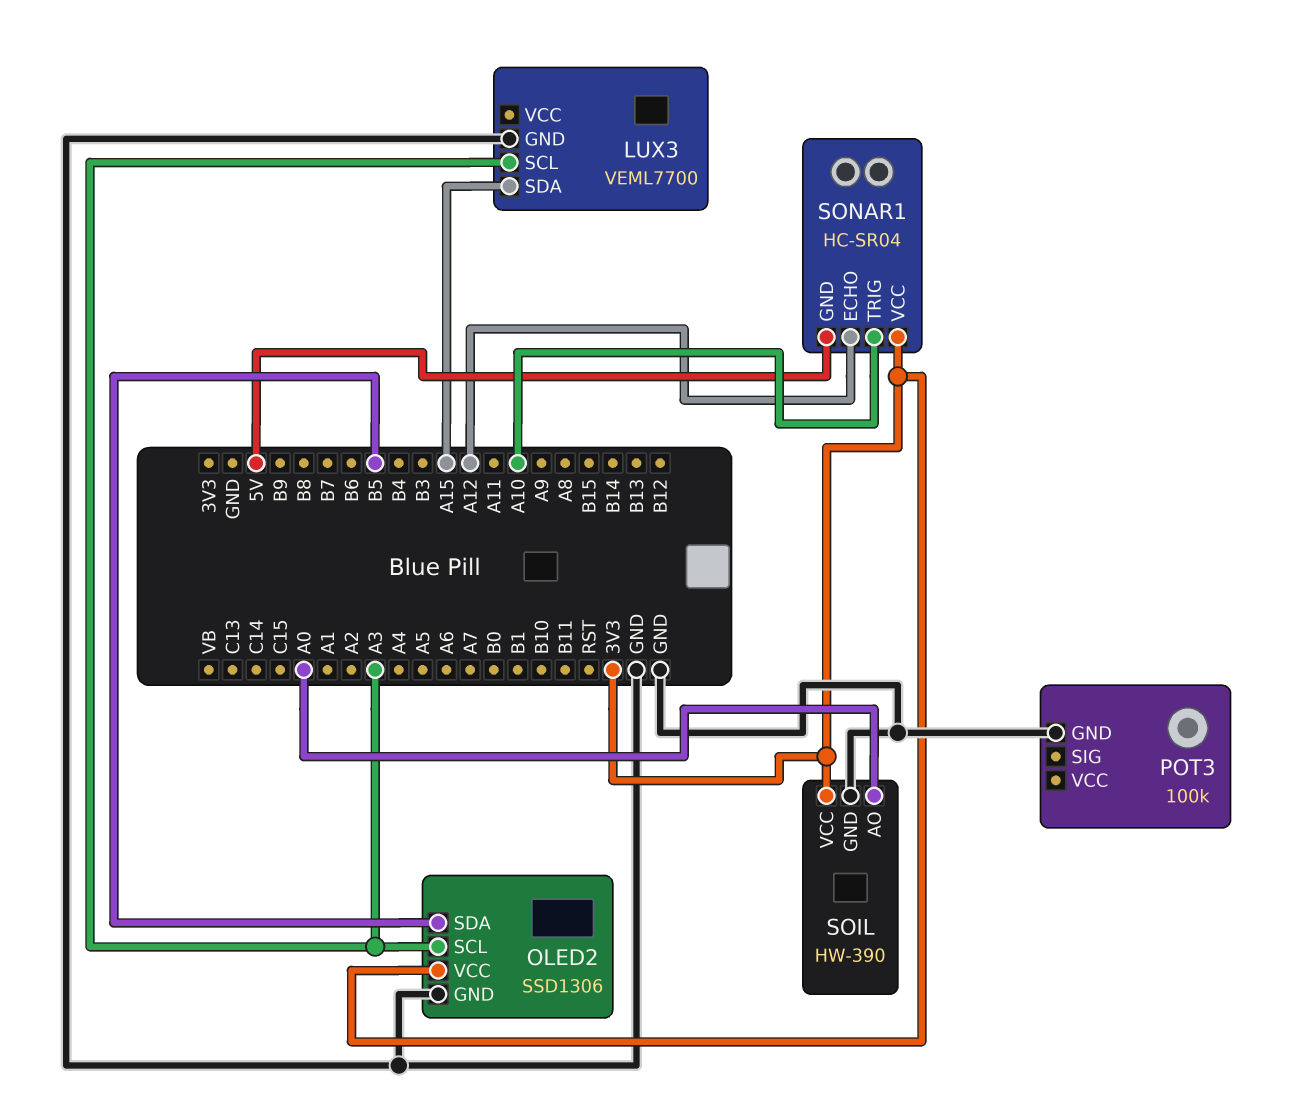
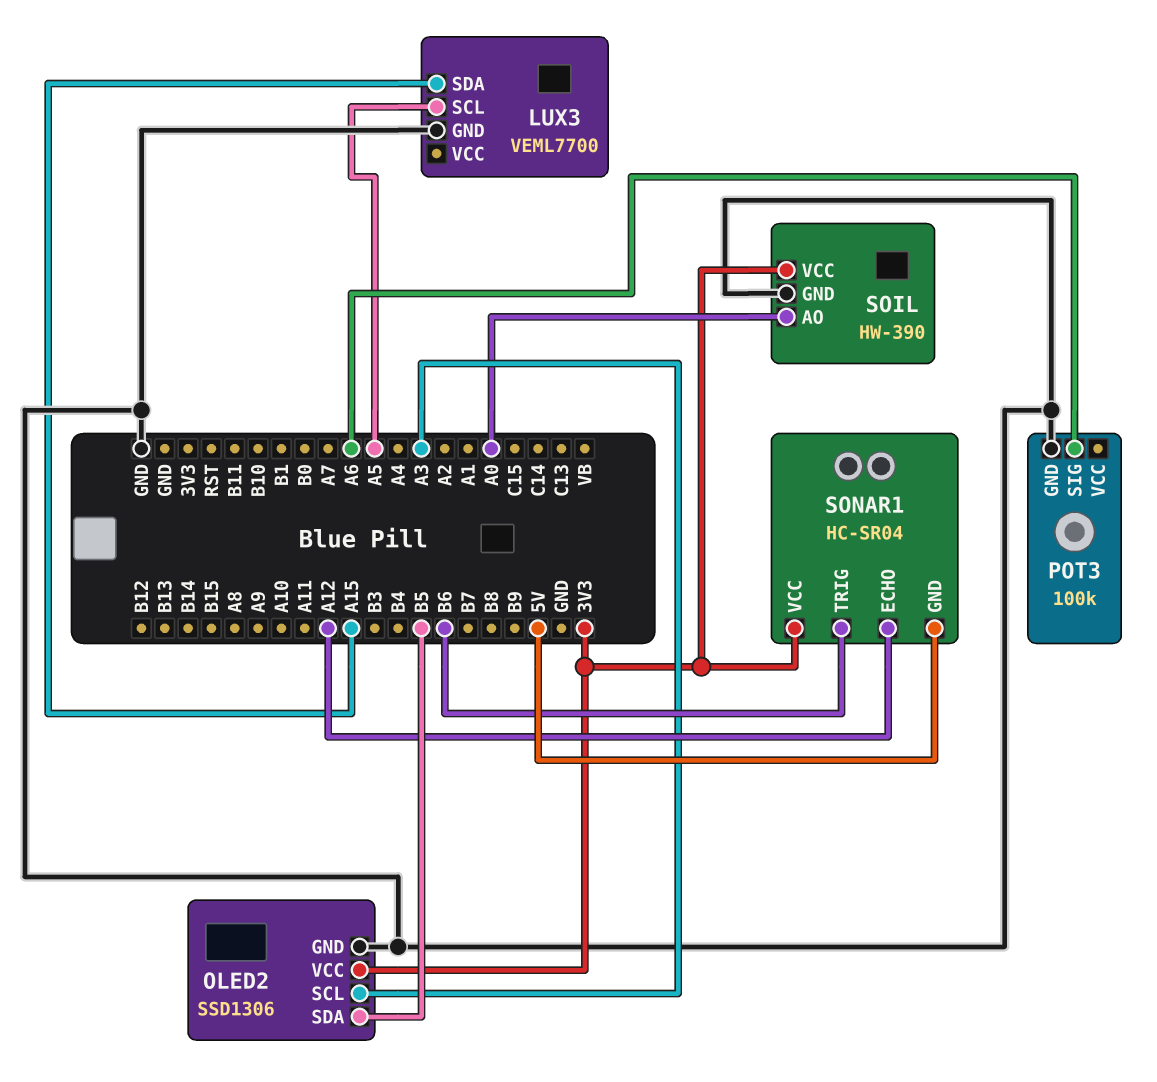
LUX3 pin SCL: A3 -> A5
POT3 pin SIG: none -> A6
SONAR1 pin TRIG: A10 -> B6

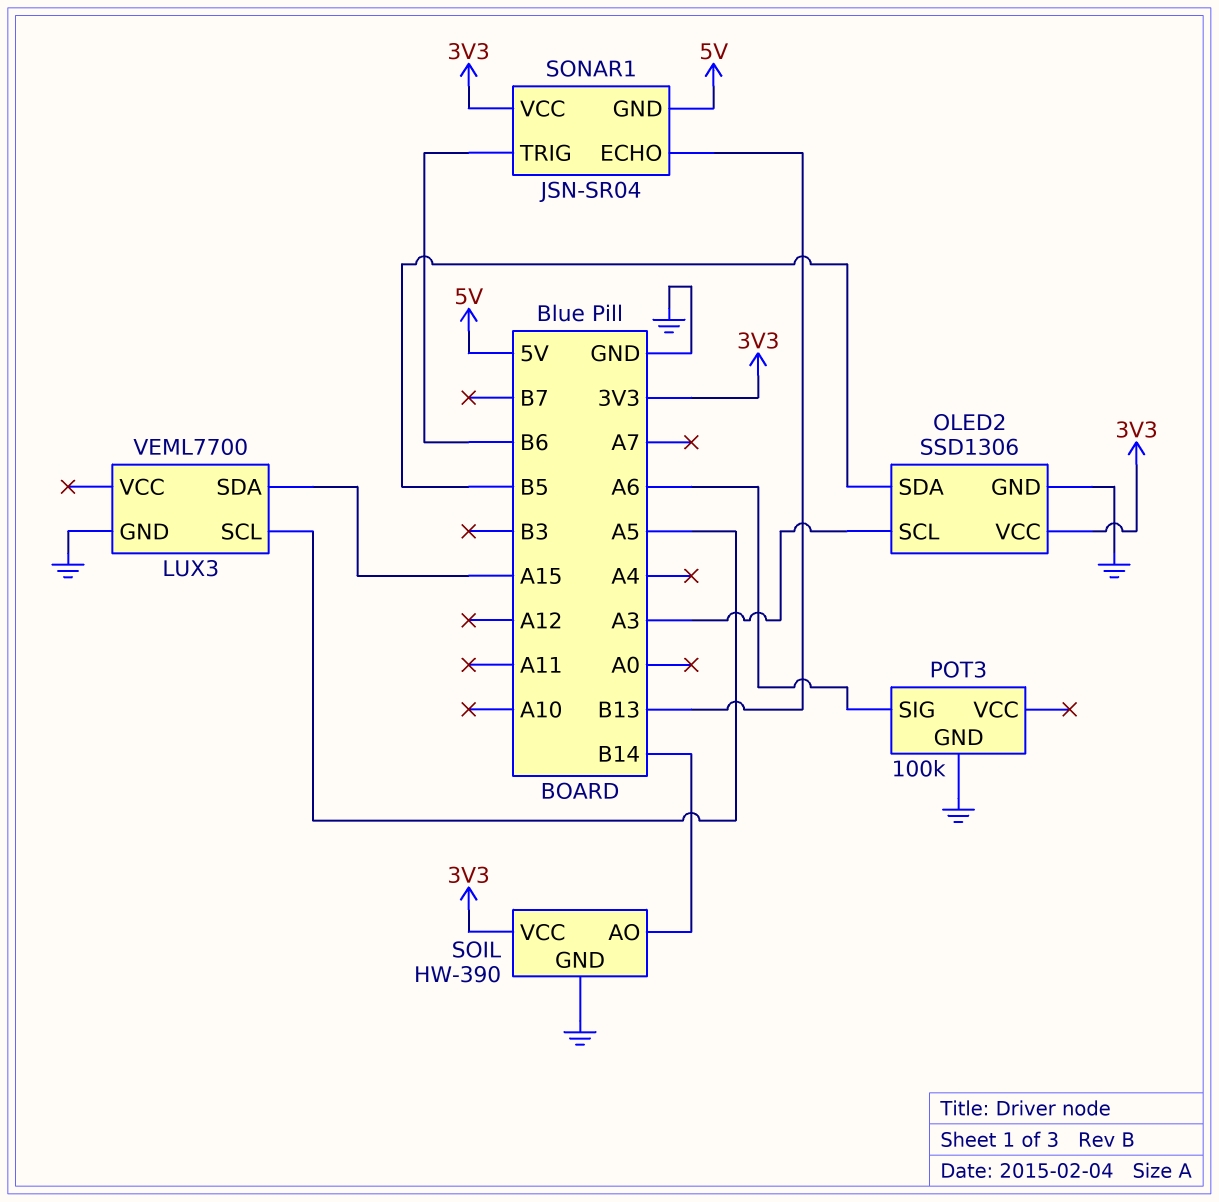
SOIL pin AO: A0 -> B14
SONAR1: HC-SR04 -> JSN-SR04
SONAR1 pin ECHO: A12 -> B13

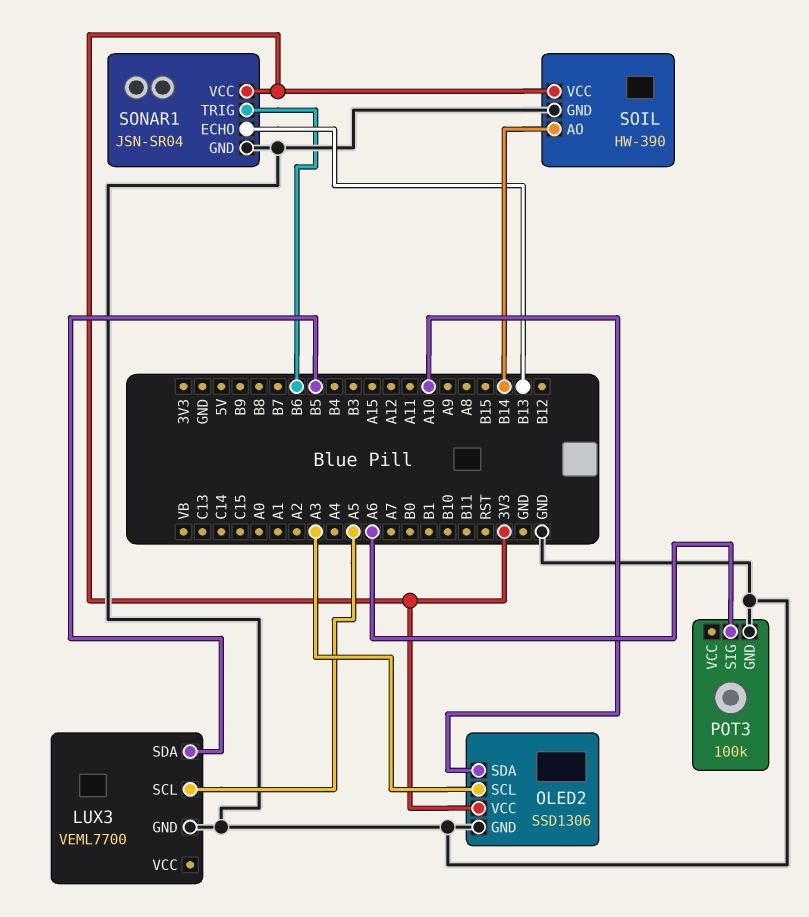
LUX3 pin SDA: A15 -> B5
OLED2 pin SDA: B5 -> A10
SONAR1 pin GND: 5V -> GND

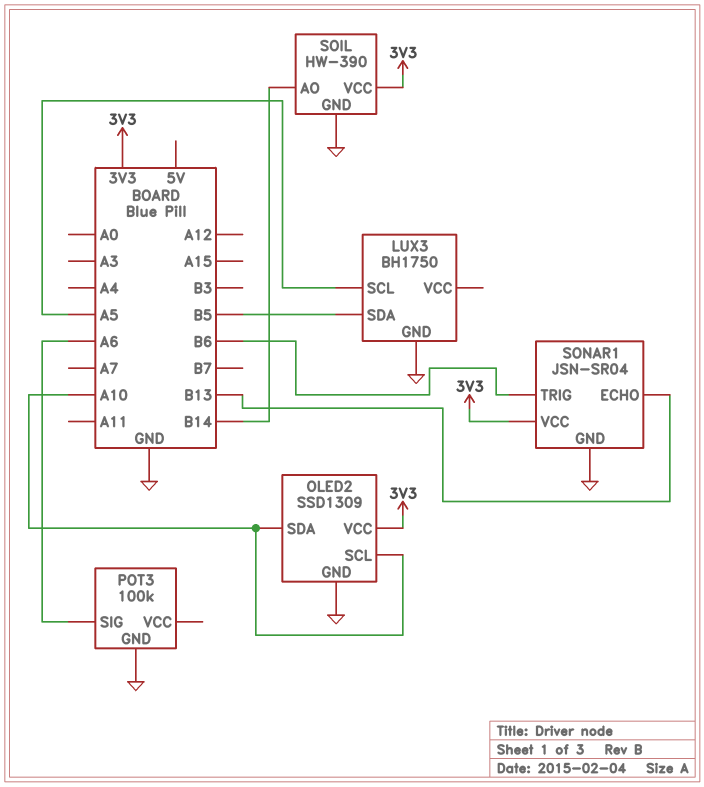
LUX3: VEML7700 -> BH1750
OLED2: SSD1306 -> SSD1309
OLED2 pin SCL: A3 -> A10

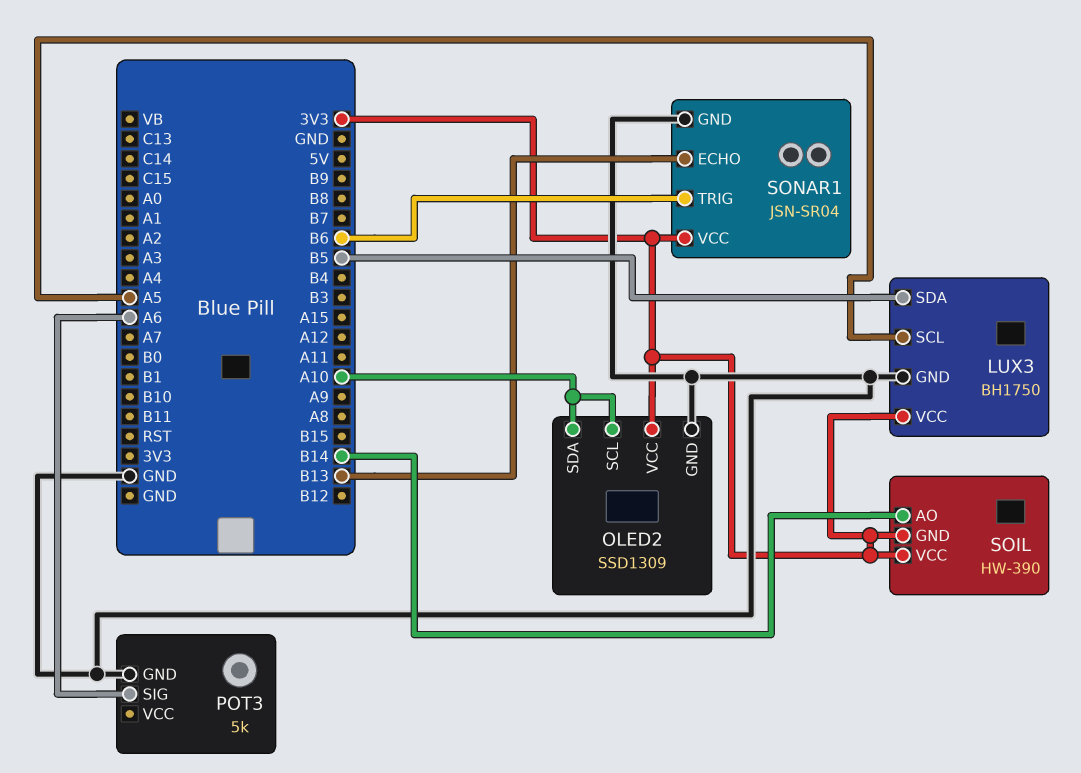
LUX3 pin VCC: none -> 3V3
POT3: 100k -> 5k
SOIL pin GND: GND -> 3V3

